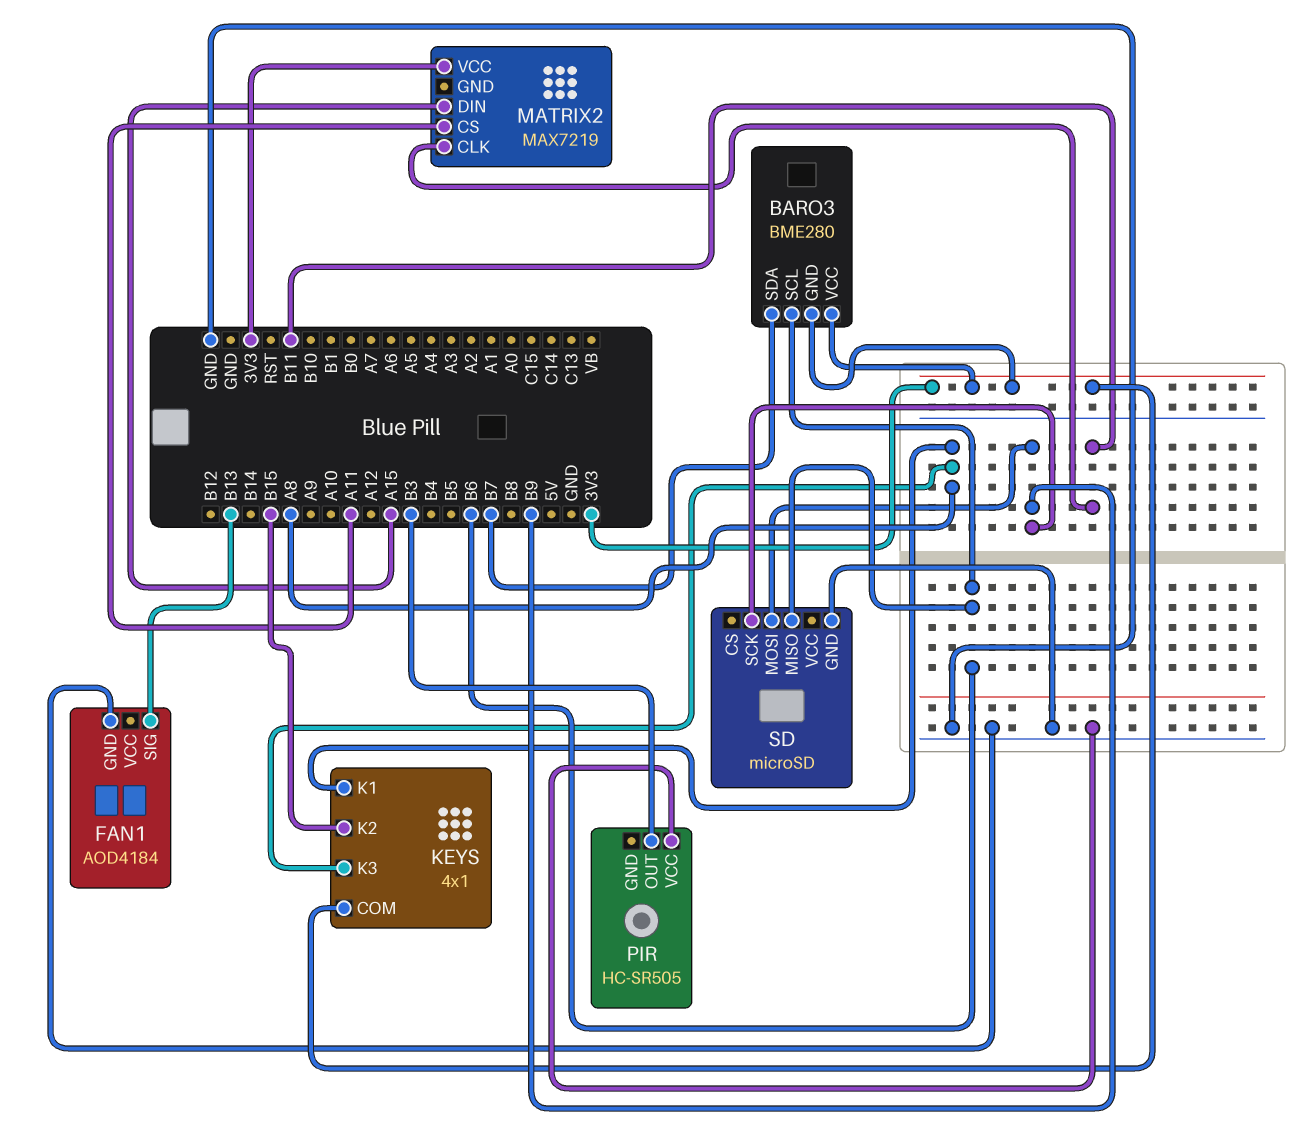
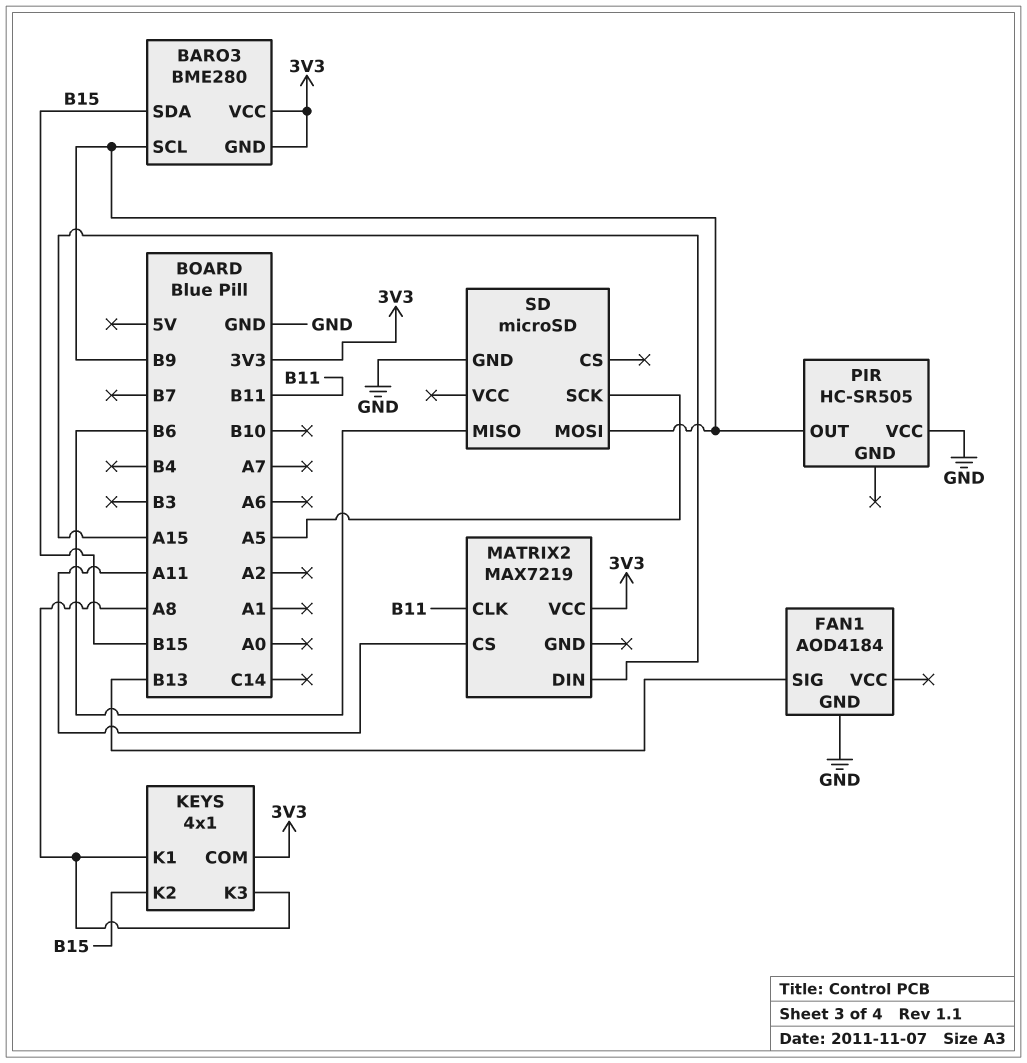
BARO3 pin SCL: B6 -> B9
BARO3 pin SDA: B7 -> B15
PIR pin OUT: B3 -> B9
SD pin SCK: B9 -> A5

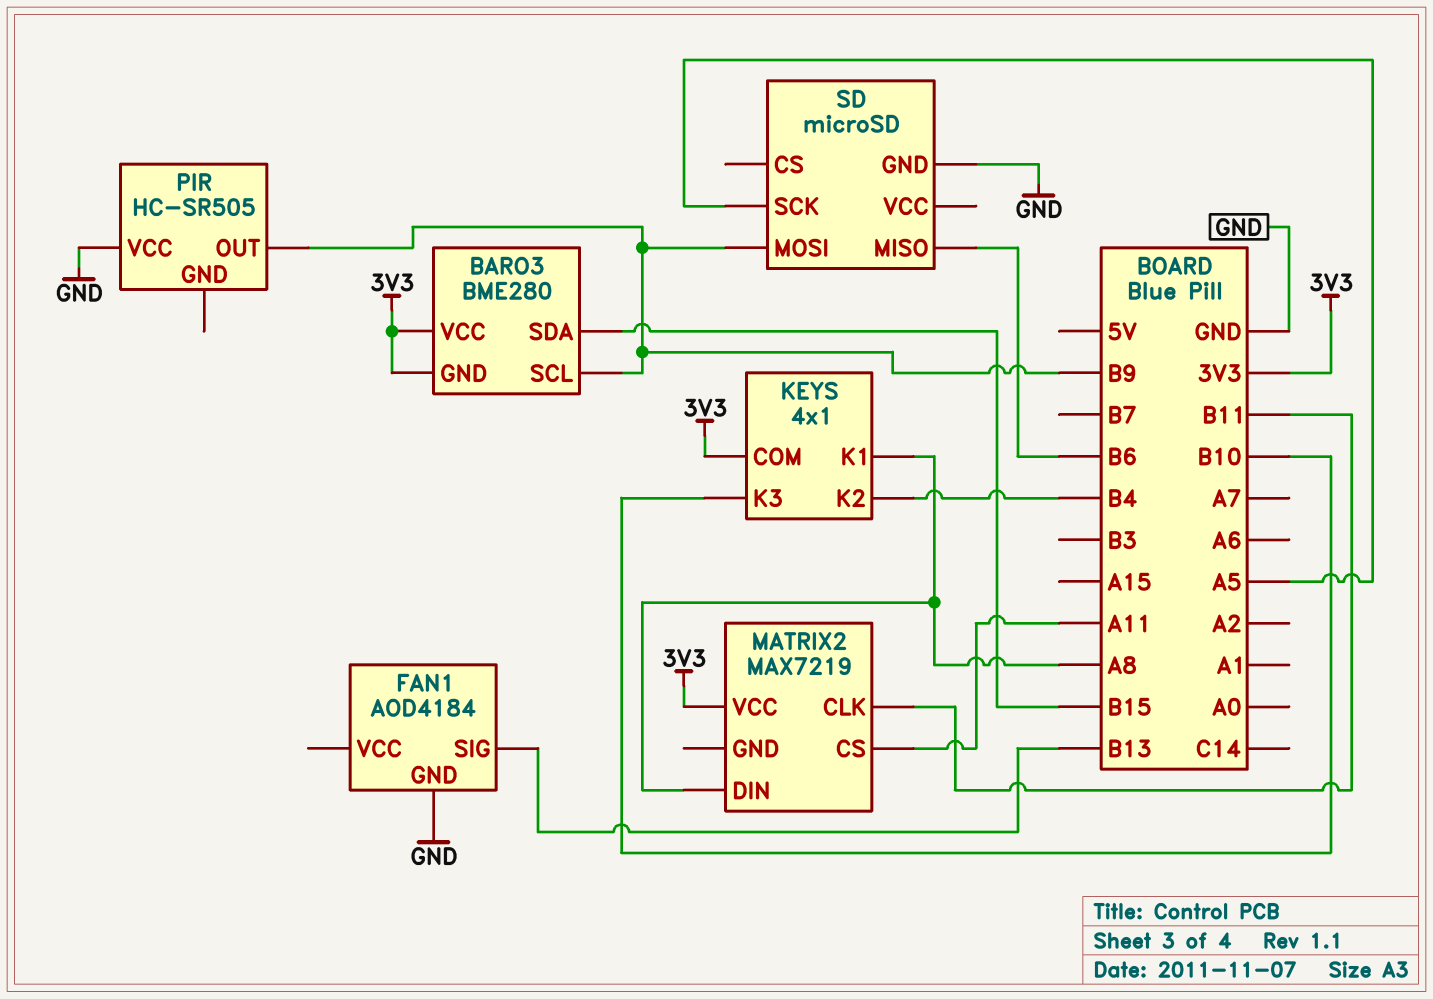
KEYS pin K2: B15 -> B4
KEYS pin K3: A8 -> B10
MATRIX2 pin DIN: A15 -> A8

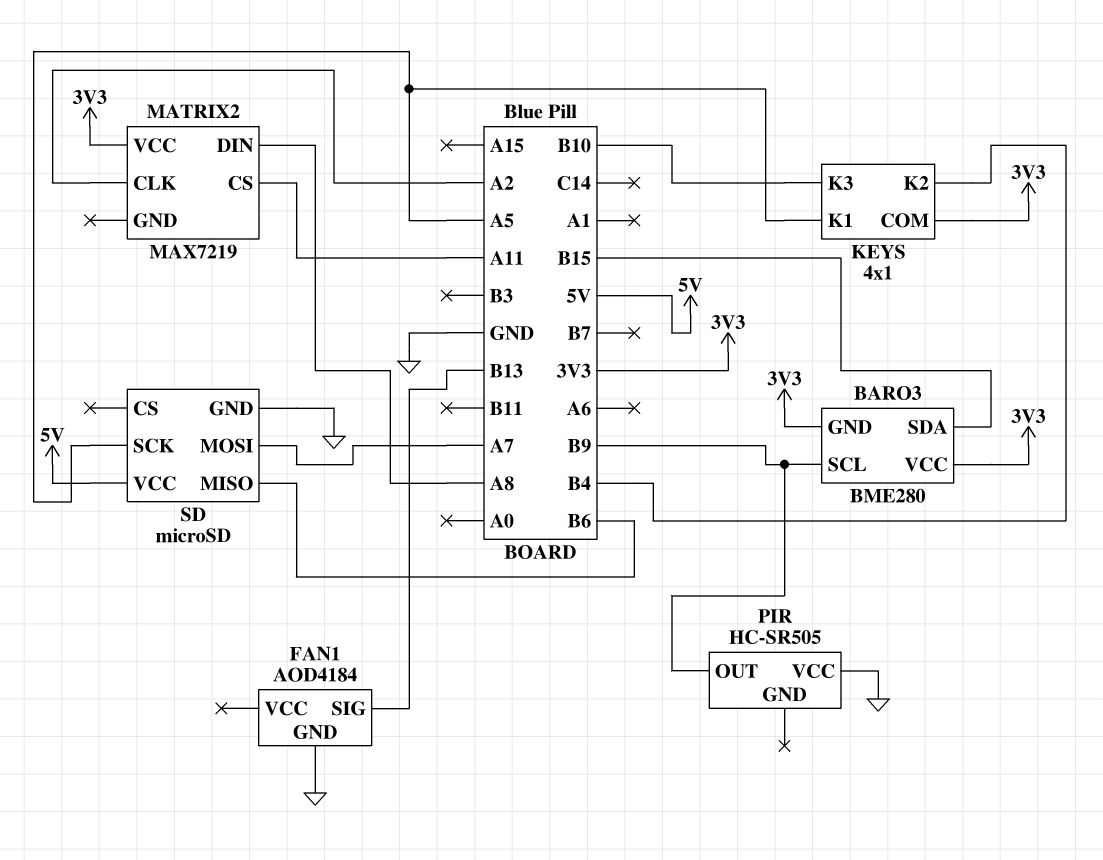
KEYS pin K1: A8 -> A5
MATRIX2 pin CLK: B11 -> A2
SD pin MOSI: B9 -> A7
SD pin VCC: none -> 5V

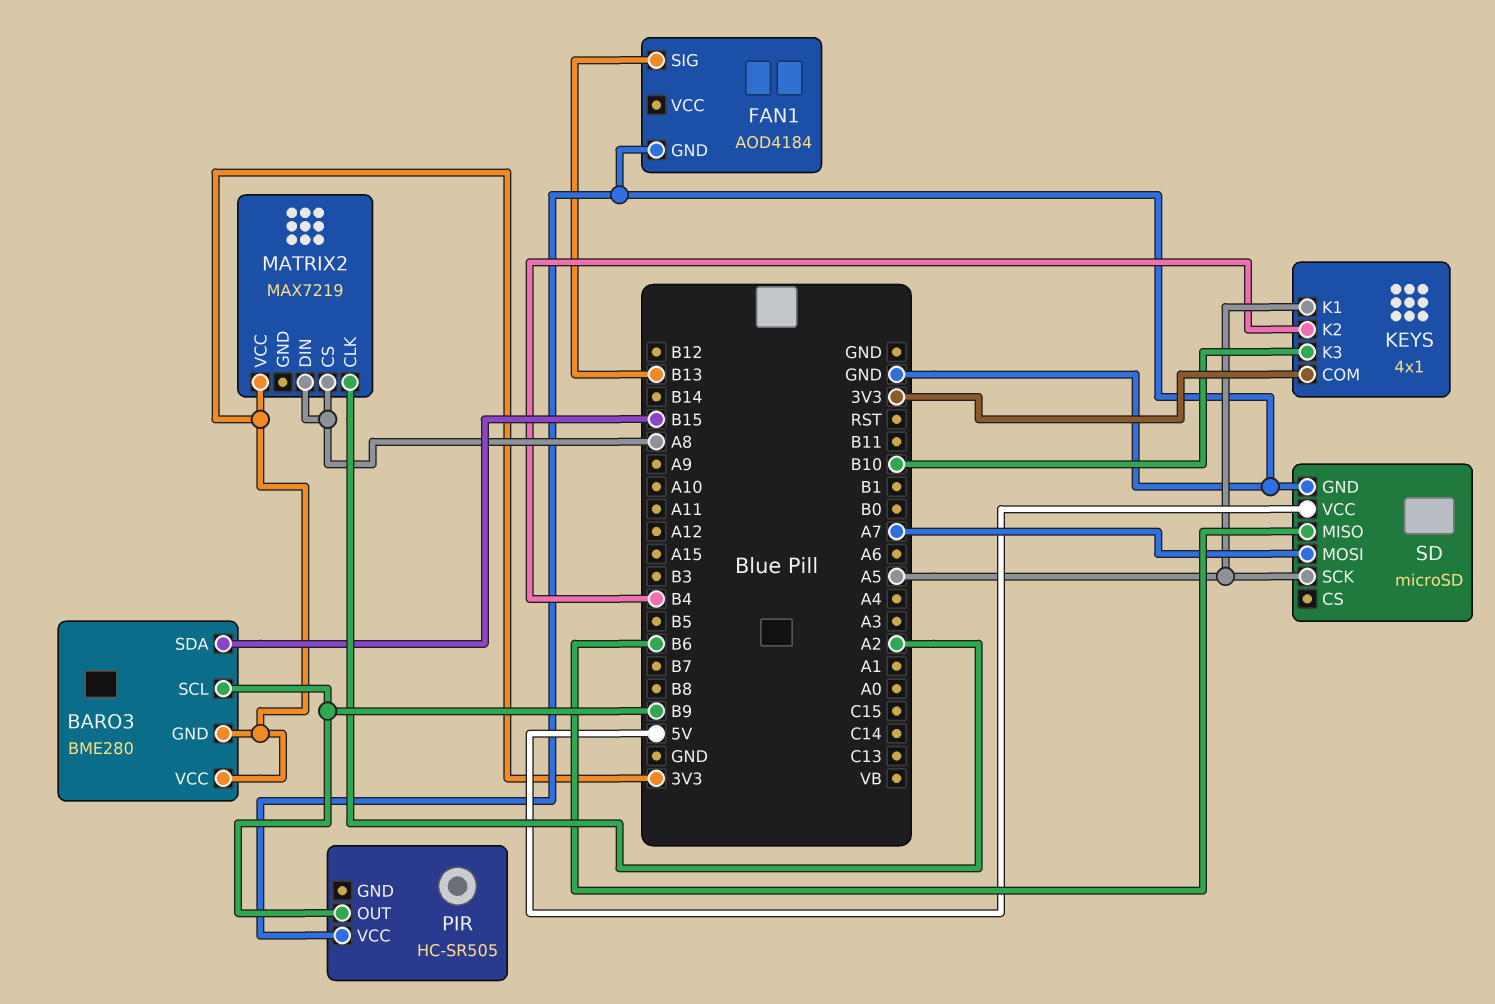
MATRIX2 pin CS: A11 -> A8

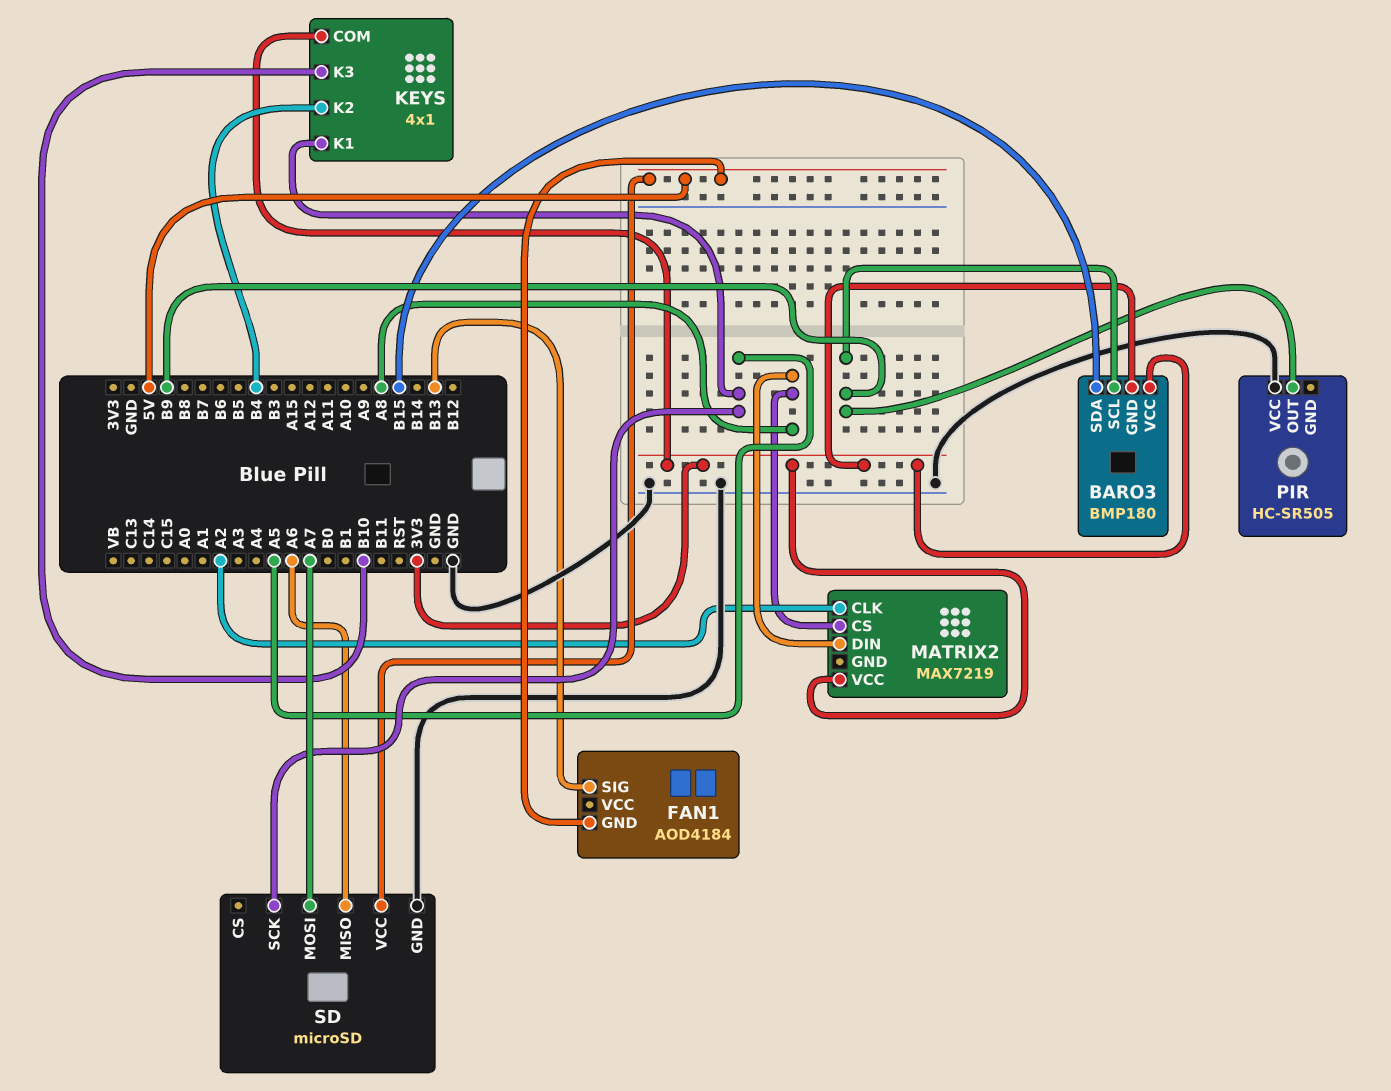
BARO3: BME280 -> BMP180
FAN1 pin GND: GND -> 5V
SD pin MISO: B6 -> A6

